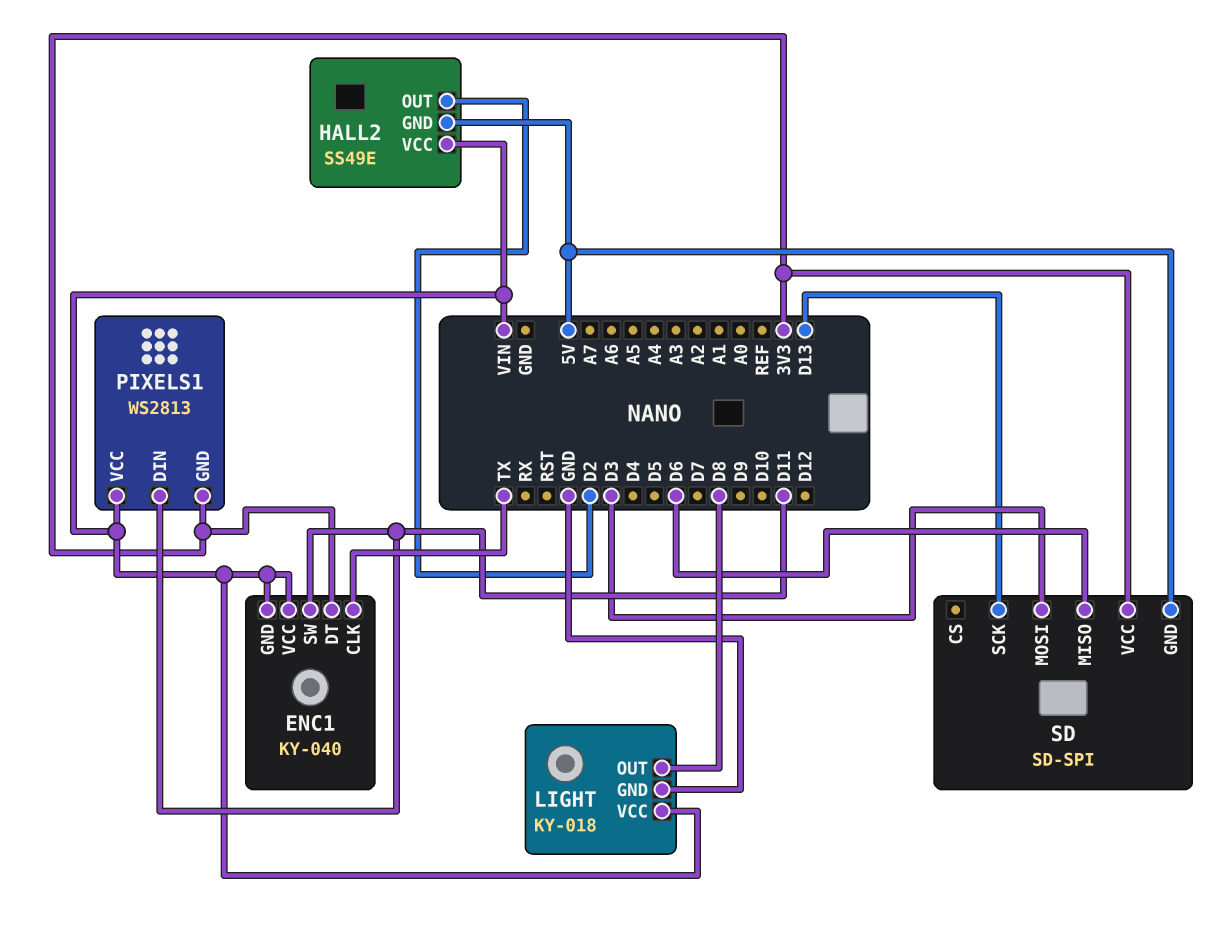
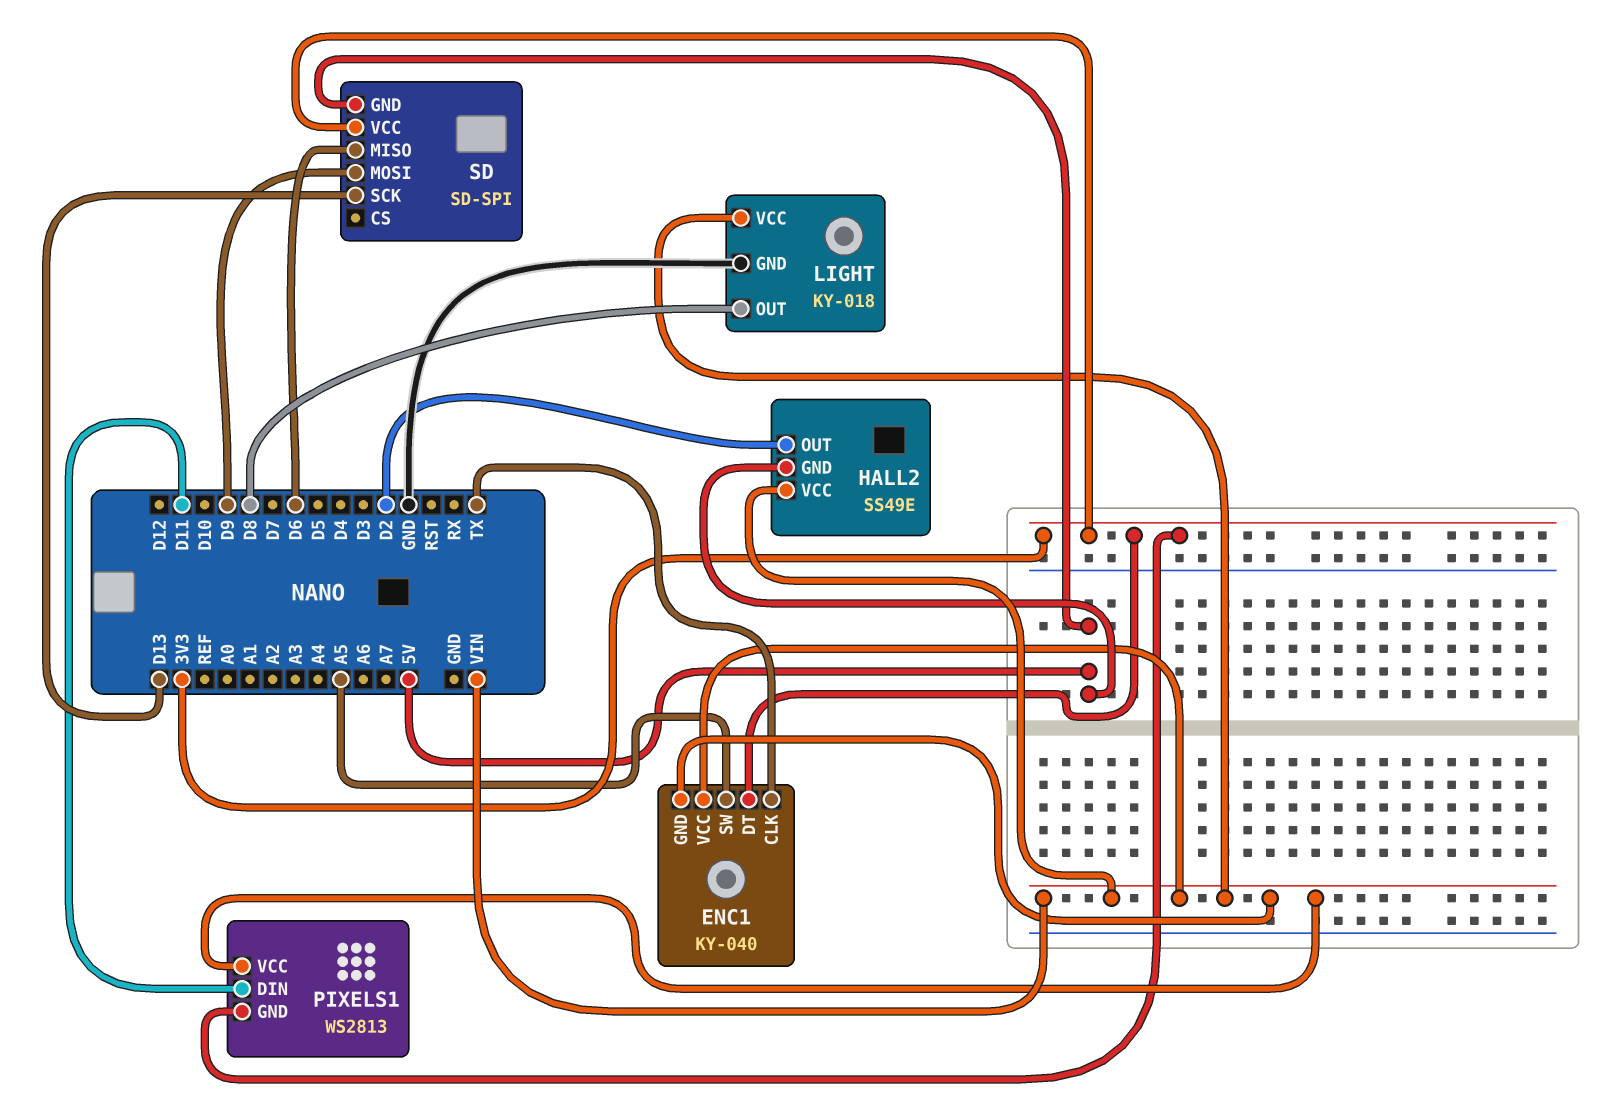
ENC1 pin SW: D11 -> A5
SD pin MOSI: D3 -> D9

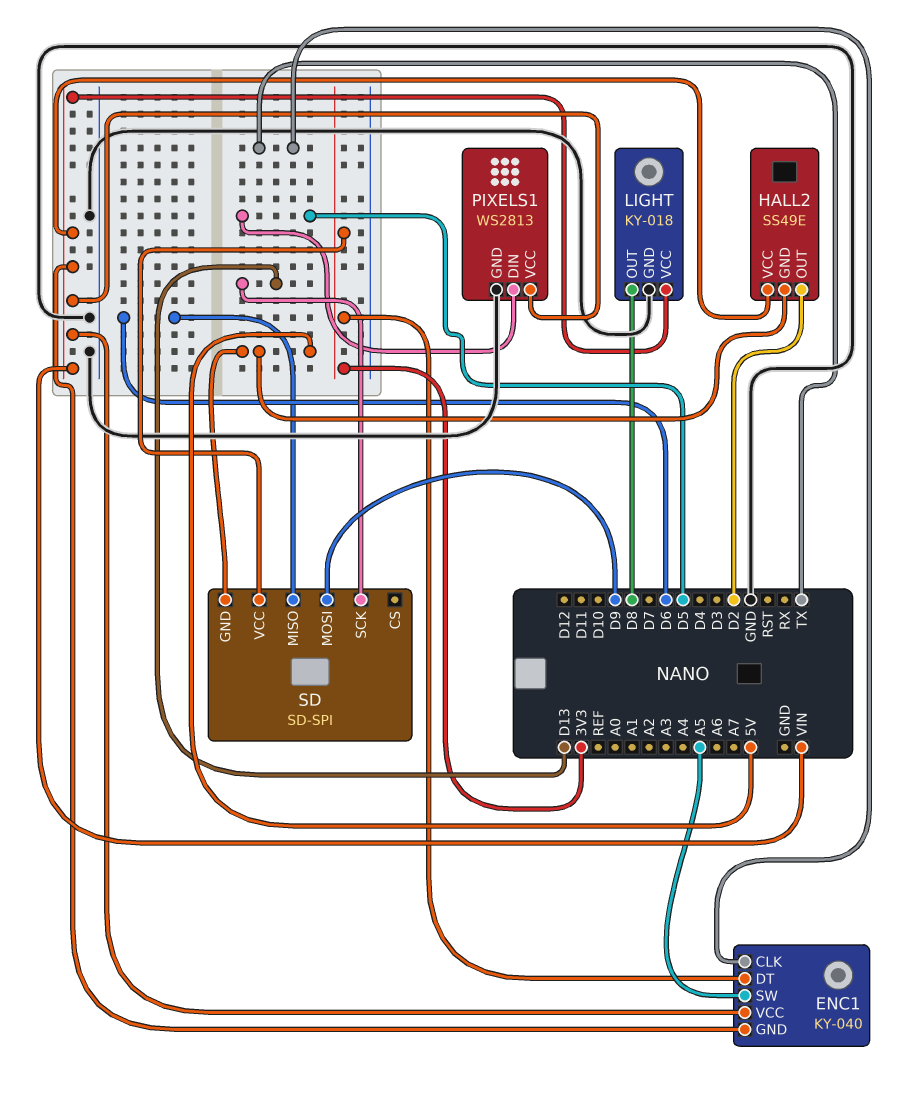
PIXELS1 pin DIN: D11 -> D5
PIXELS1 pin GND: 3V3 -> GND

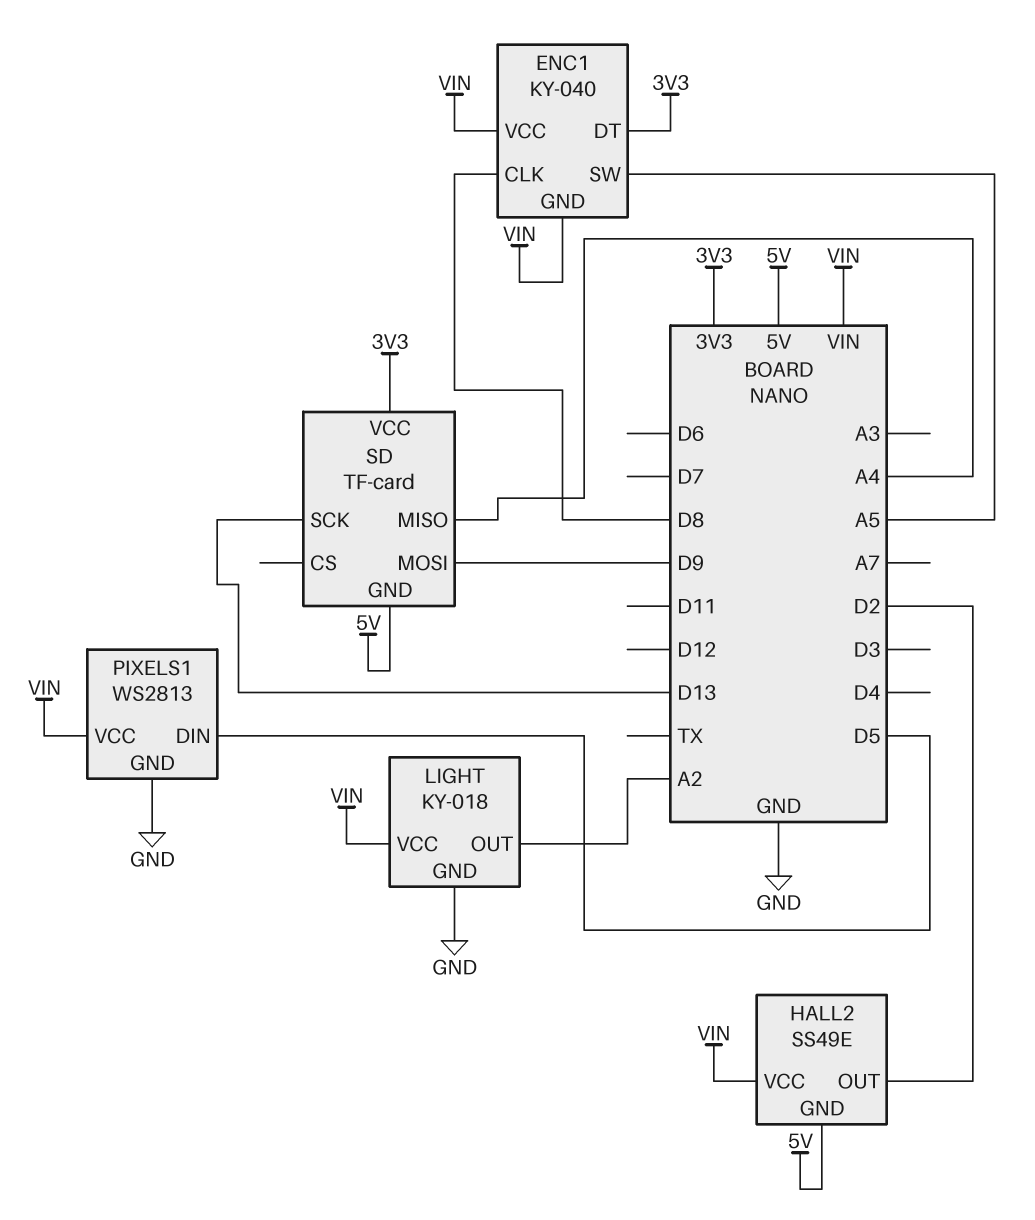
ENC1 pin CLK: TX -> D8
LIGHT pin OUT: D8 -> A2
SD: SD-SPI -> TF-card
SD pin MISO: D6 -> A4

